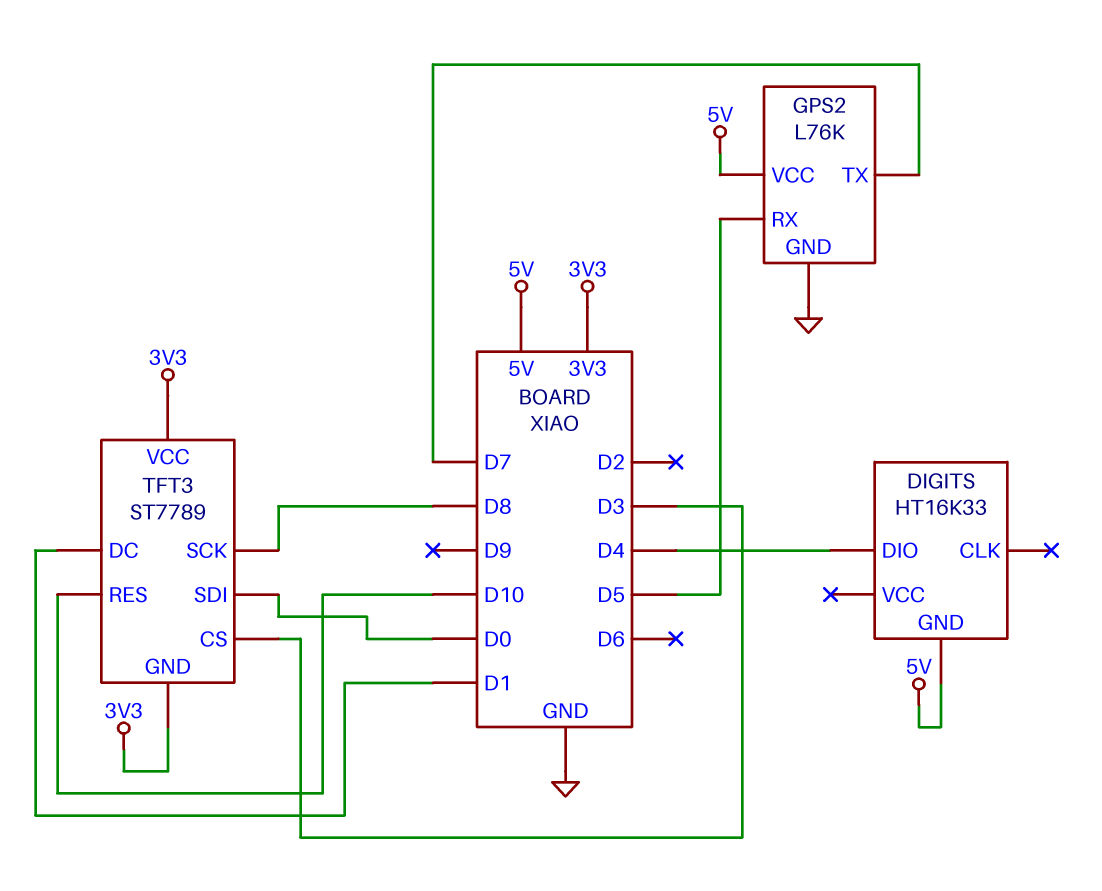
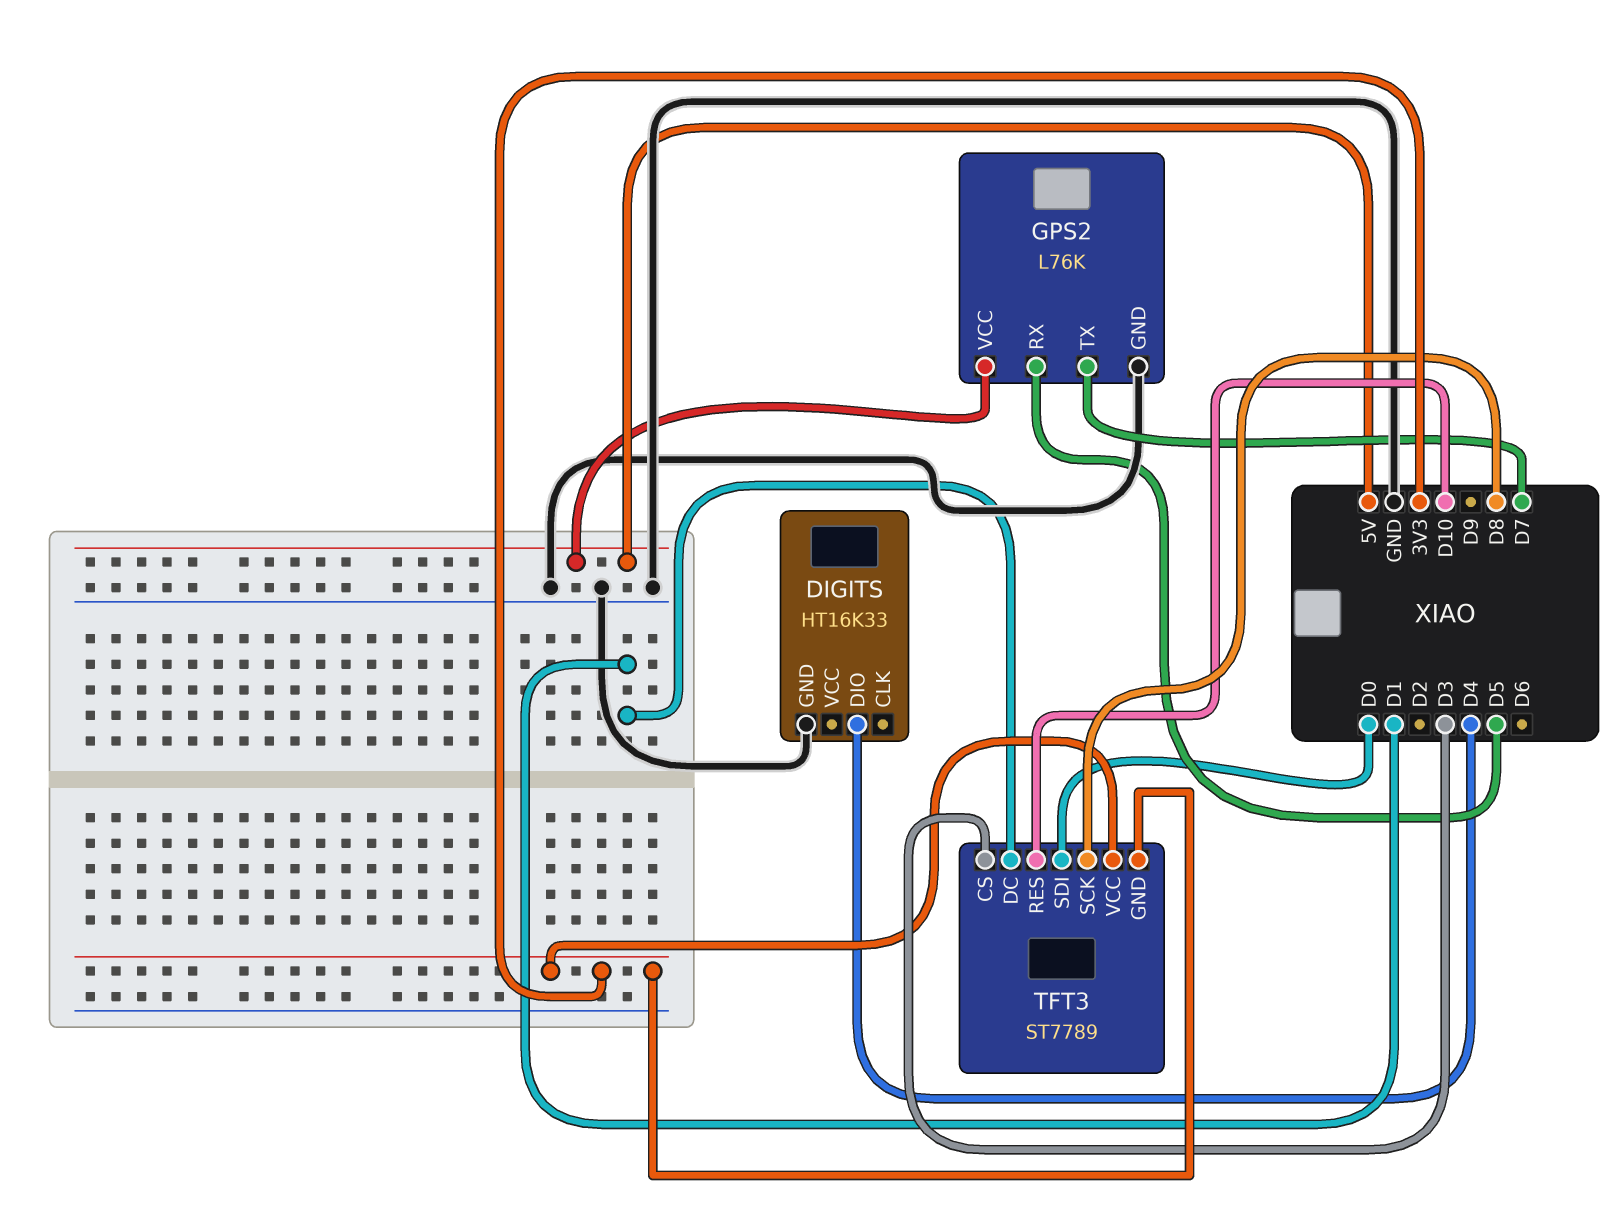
DIGITS pin GND: 5V -> GND

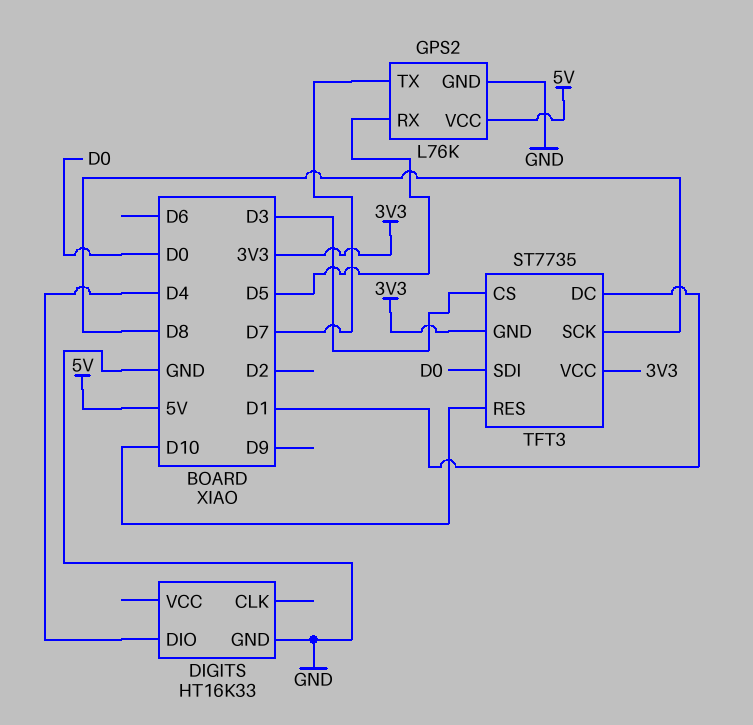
TFT3: ST7789 -> ST7735

